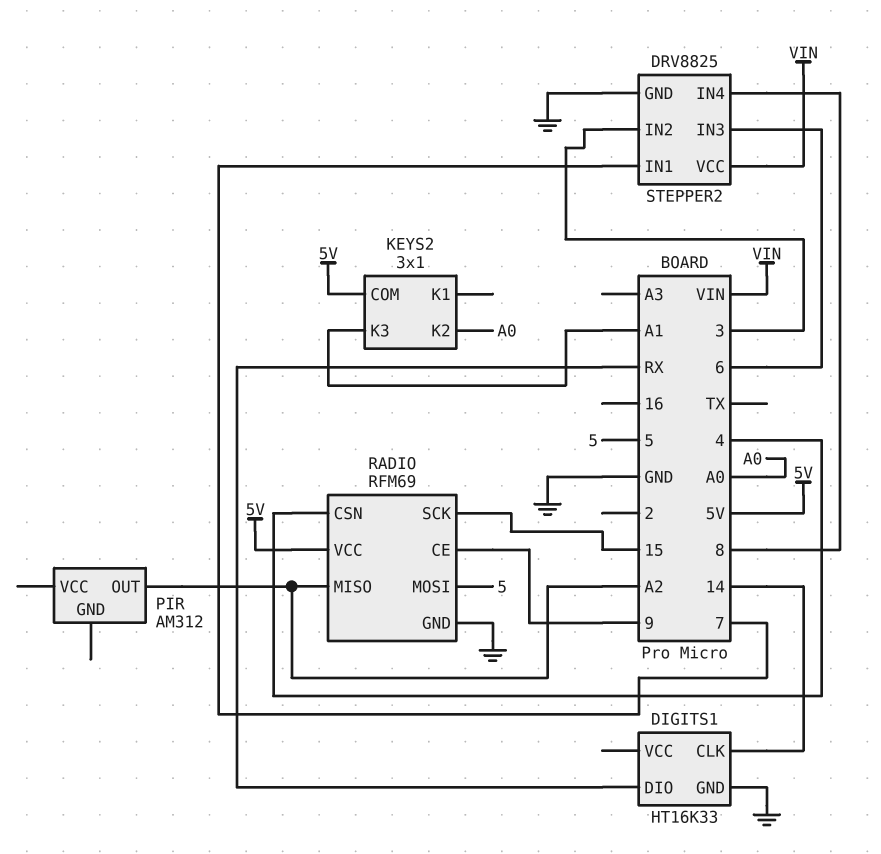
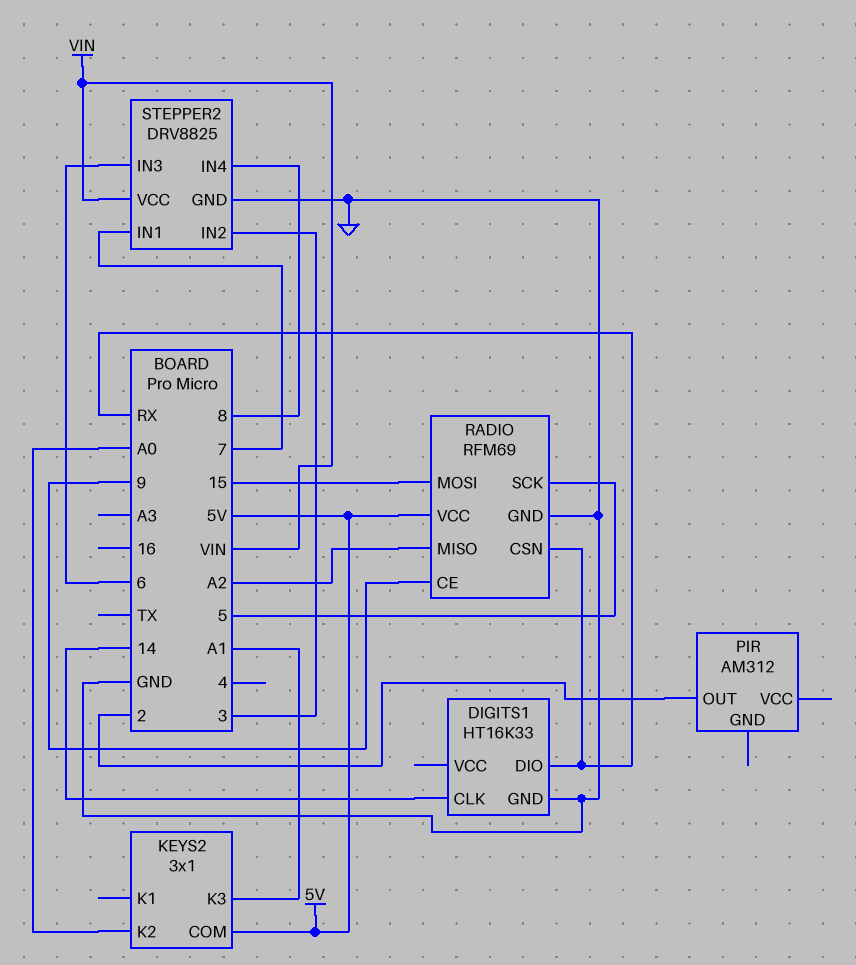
PIR pin OUT: A2 -> 2
RADIO pin CSN: 4 -> RX
RADIO pin MOSI: 5 -> 15
RADIO pin SCK: 15 -> 5

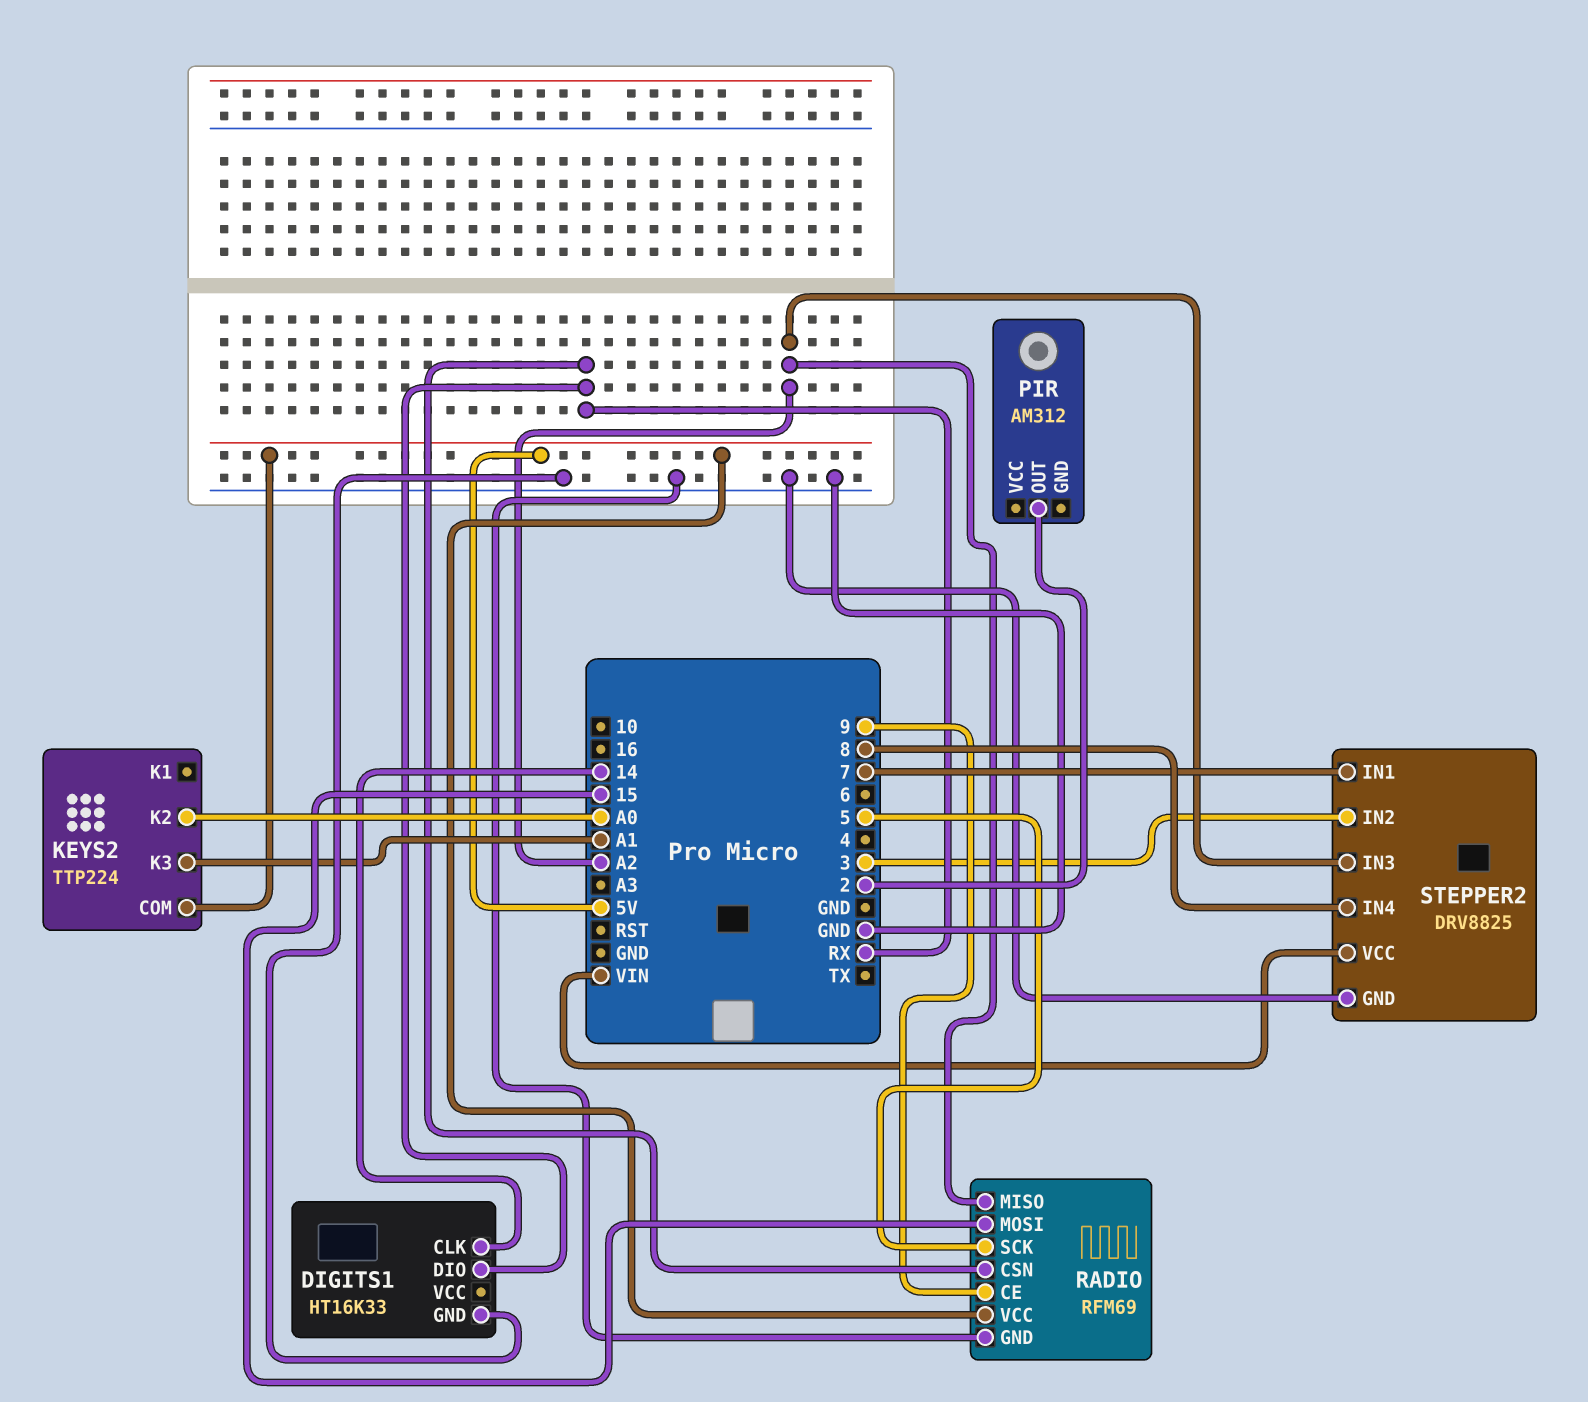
KEYS2: 3x1 -> TTP224
STEPPER2 pin IN3: 6 -> A2

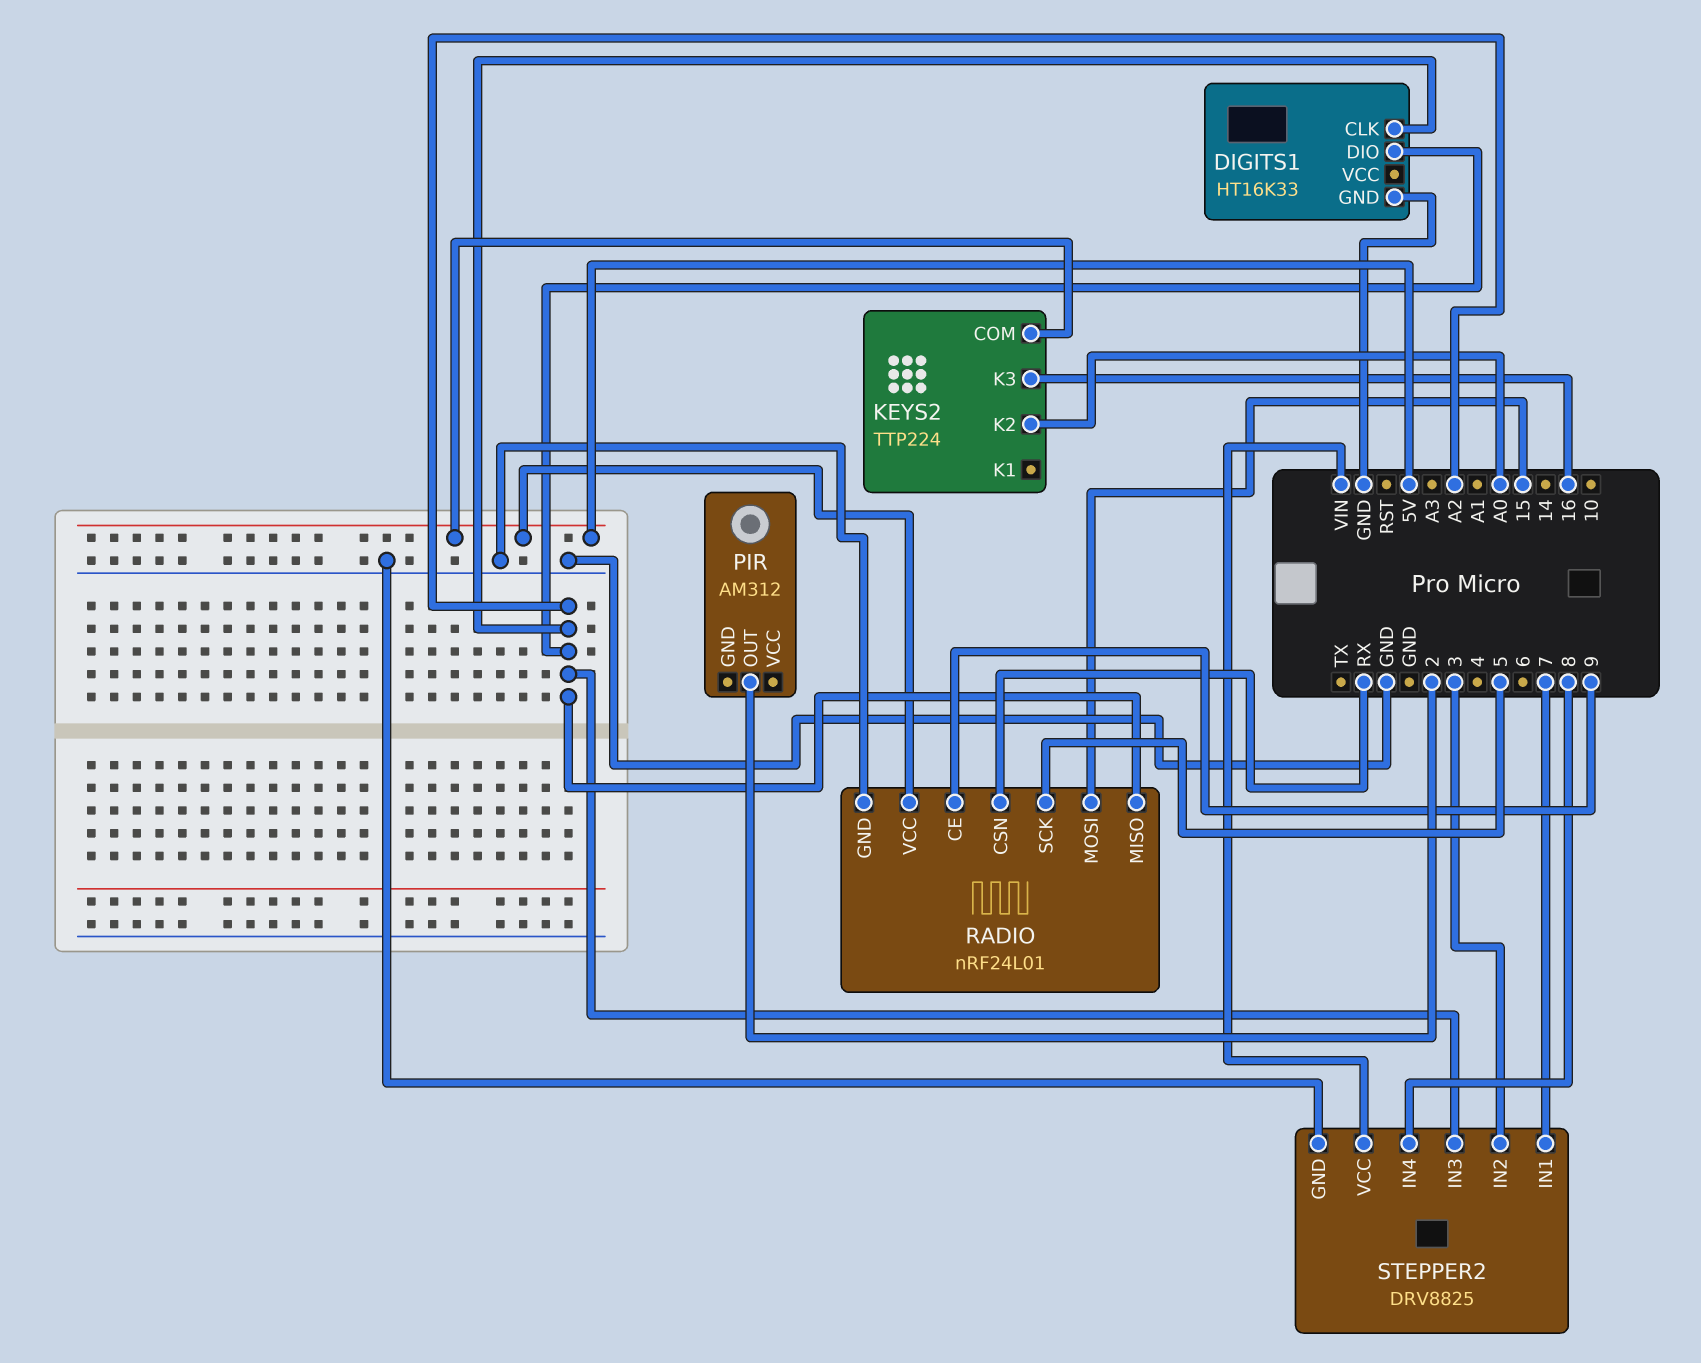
DIGITS1 pin CLK: 14 -> A2
DIGITS1 pin DIO: RX -> A2
KEYS2 pin K3: A1 -> 16
RADIO: RFM69 -> nRF24L01

